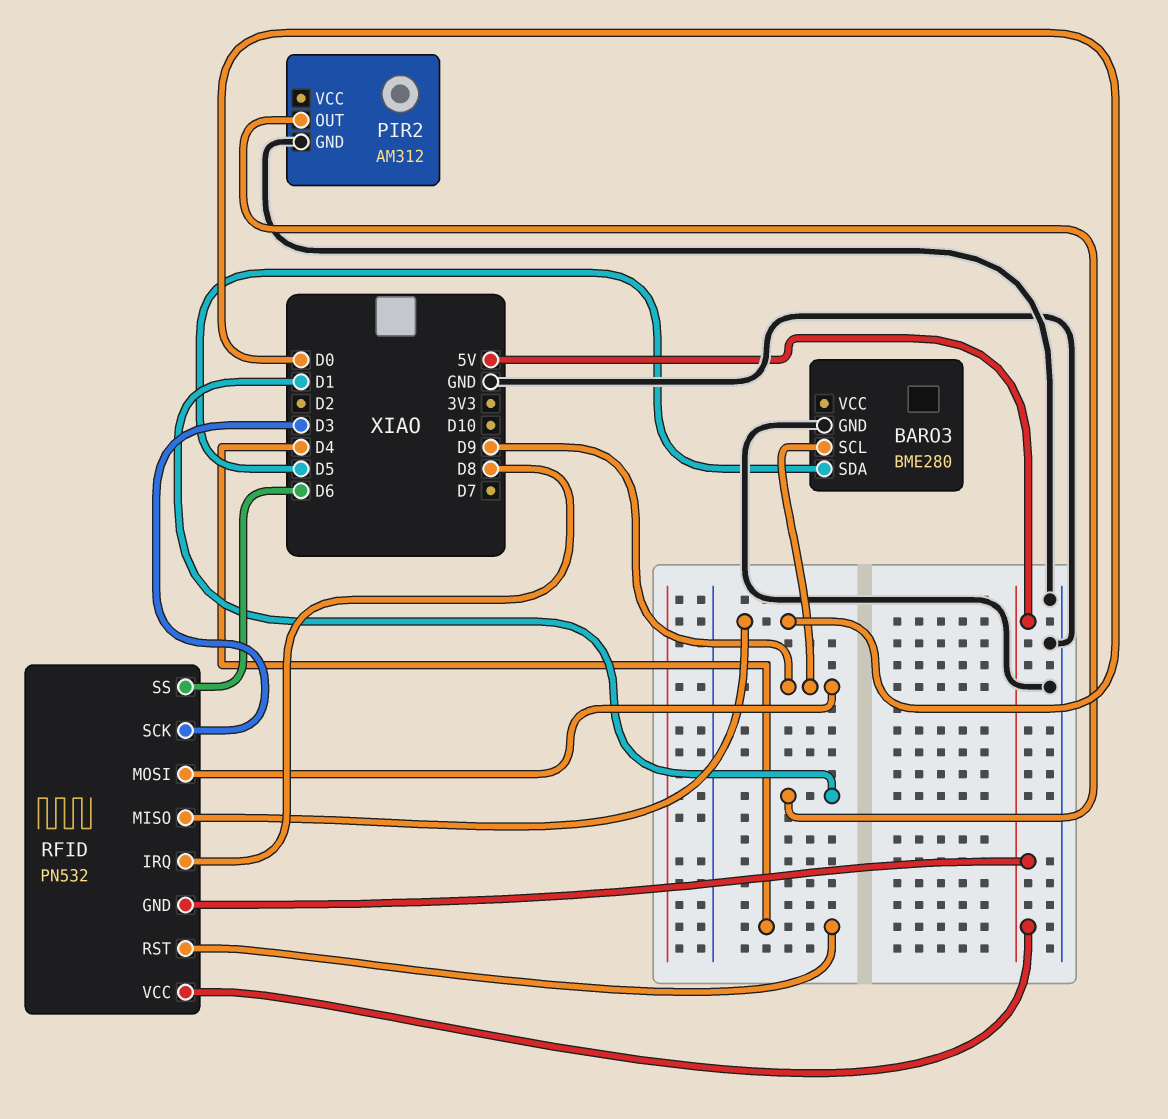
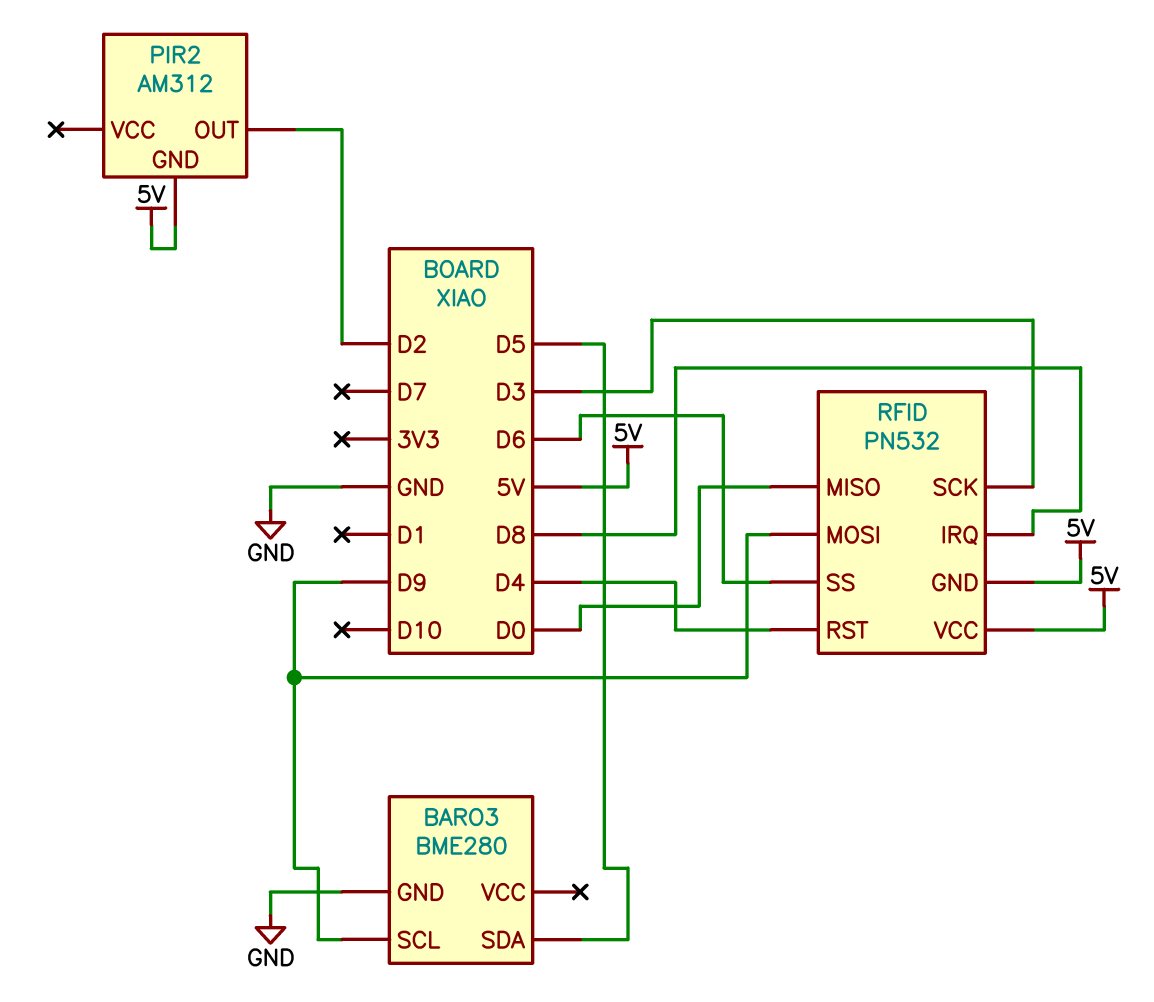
PIR2 pin GND: GND -> 5V
PIR2 pin OUT: D1 -> D2

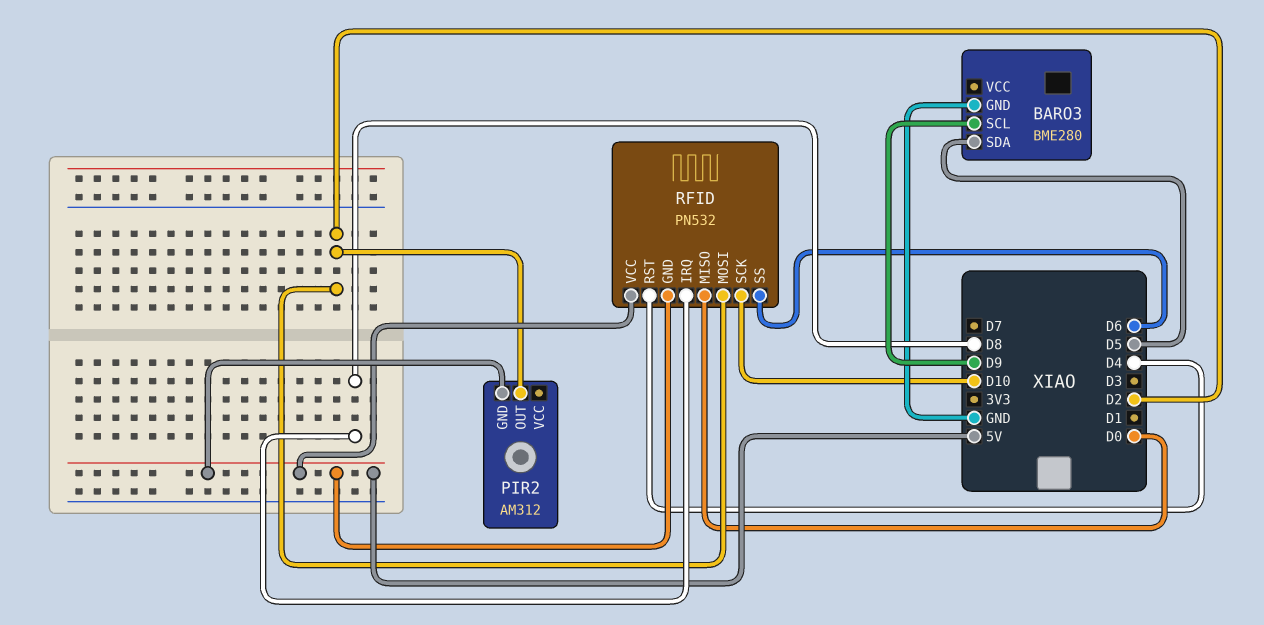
RFID pin MOSI: D9 -> D2
RFID pin SCK: D3 -> D10

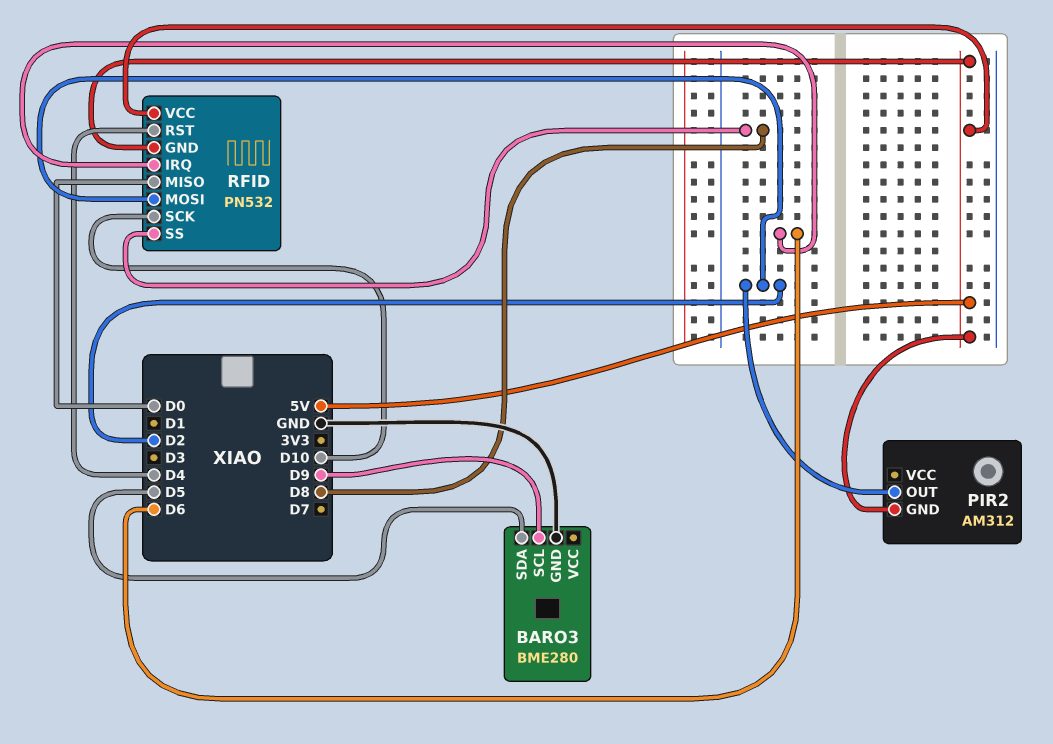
RFID pin IRQ: D8 -> D6
RFID pin SS: D6 -> D8

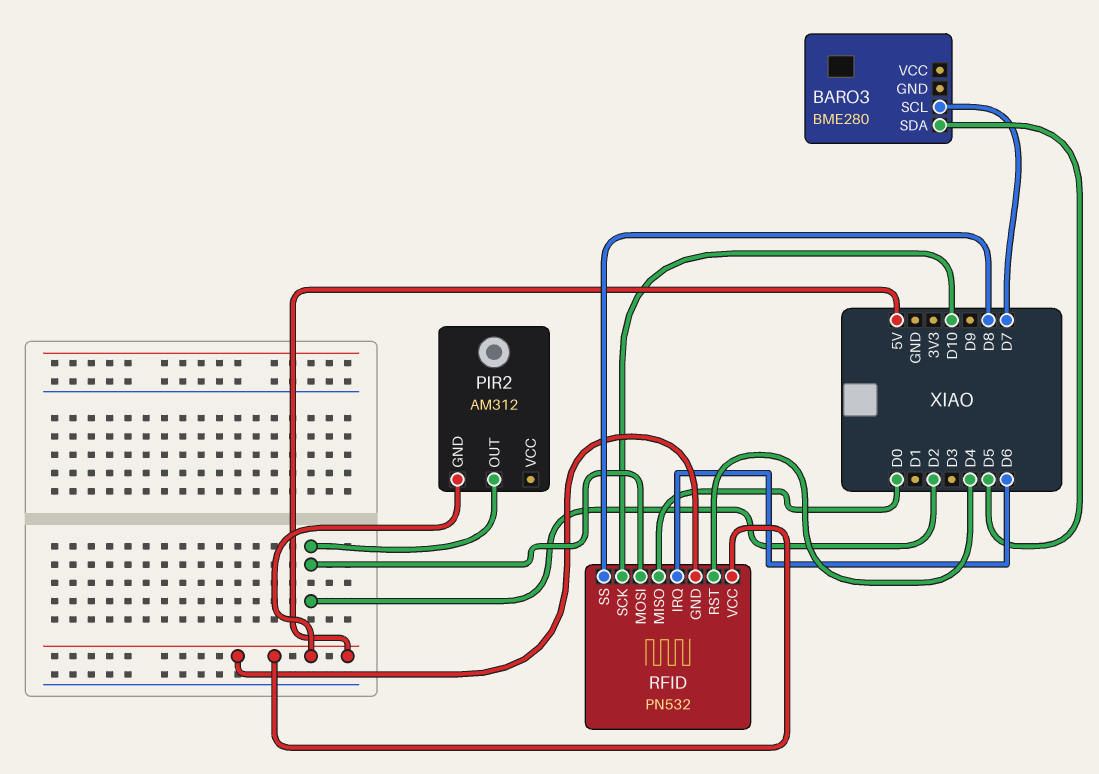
BARO3 pin GND: GND -> none
BARO3 pin SCL: D9 -> D7

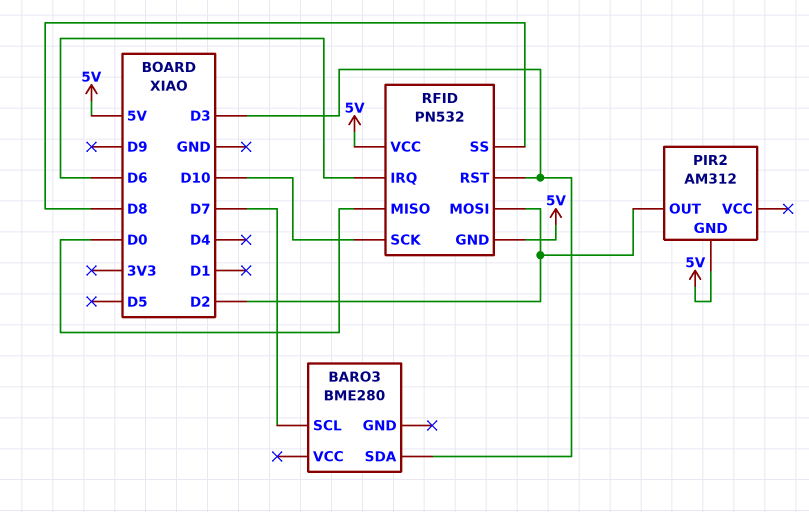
BARO3 pin SDA: D5 -> D3
RFID pin RST: D4 -> D3

